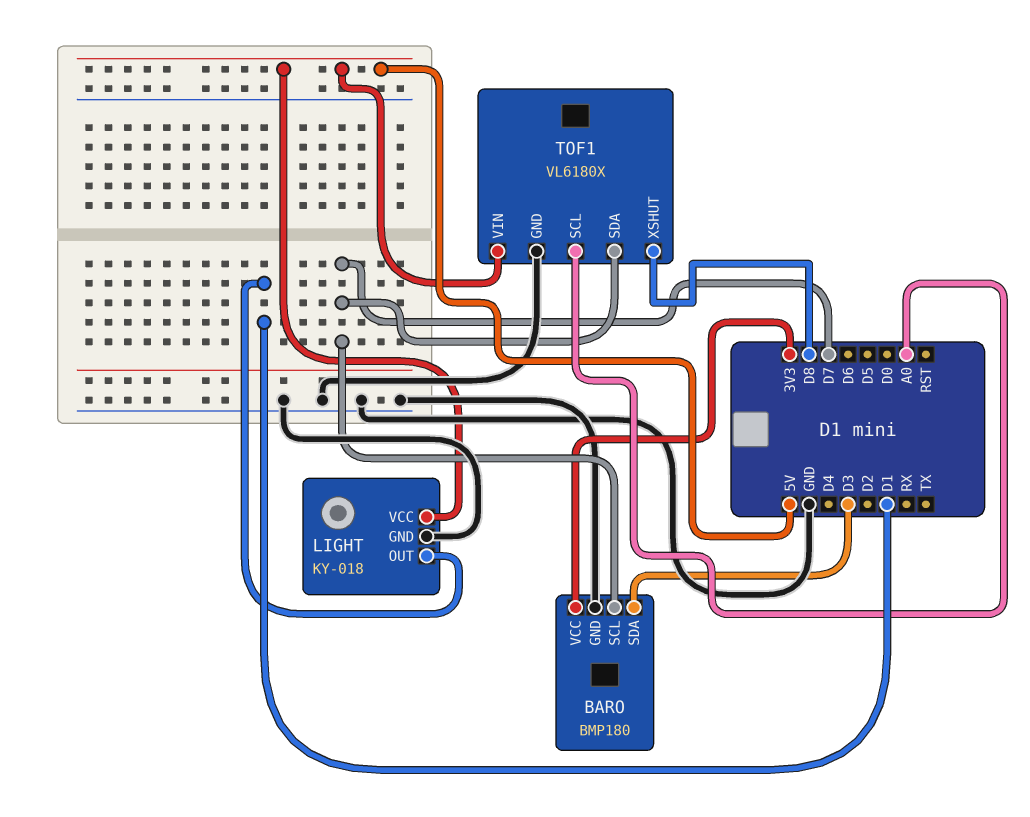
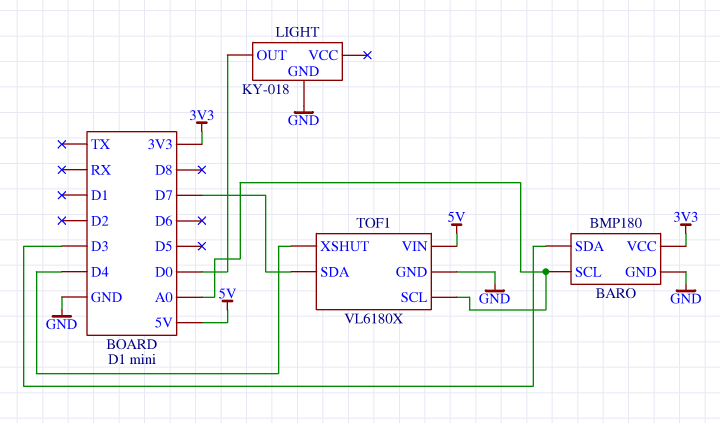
BARO pin SCL: D7 -> A0
LIGHT pin OUT: D1 -> D0
LIGHT pin VCC: 5V -> none
TOF1 pin XSHUT: D8 -> D4

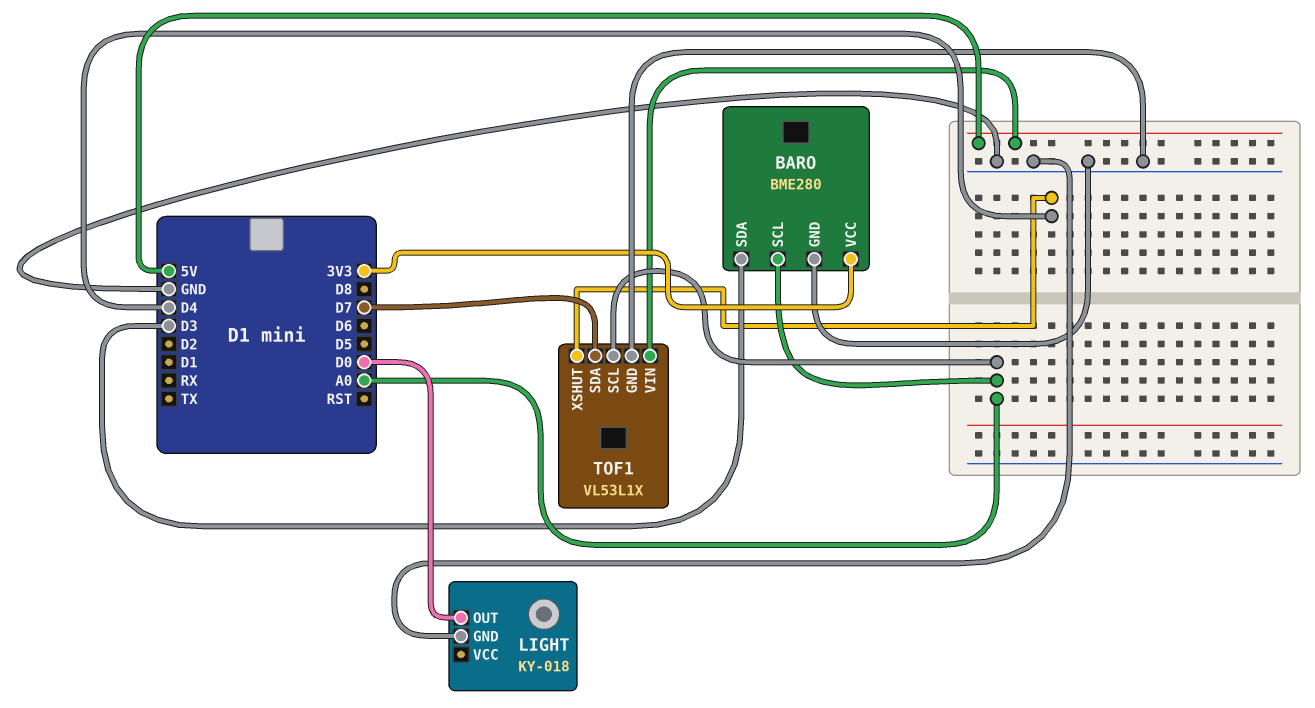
BARO: BMP180 -> BME280
TOF1: VL6180X -> VL53L1X

